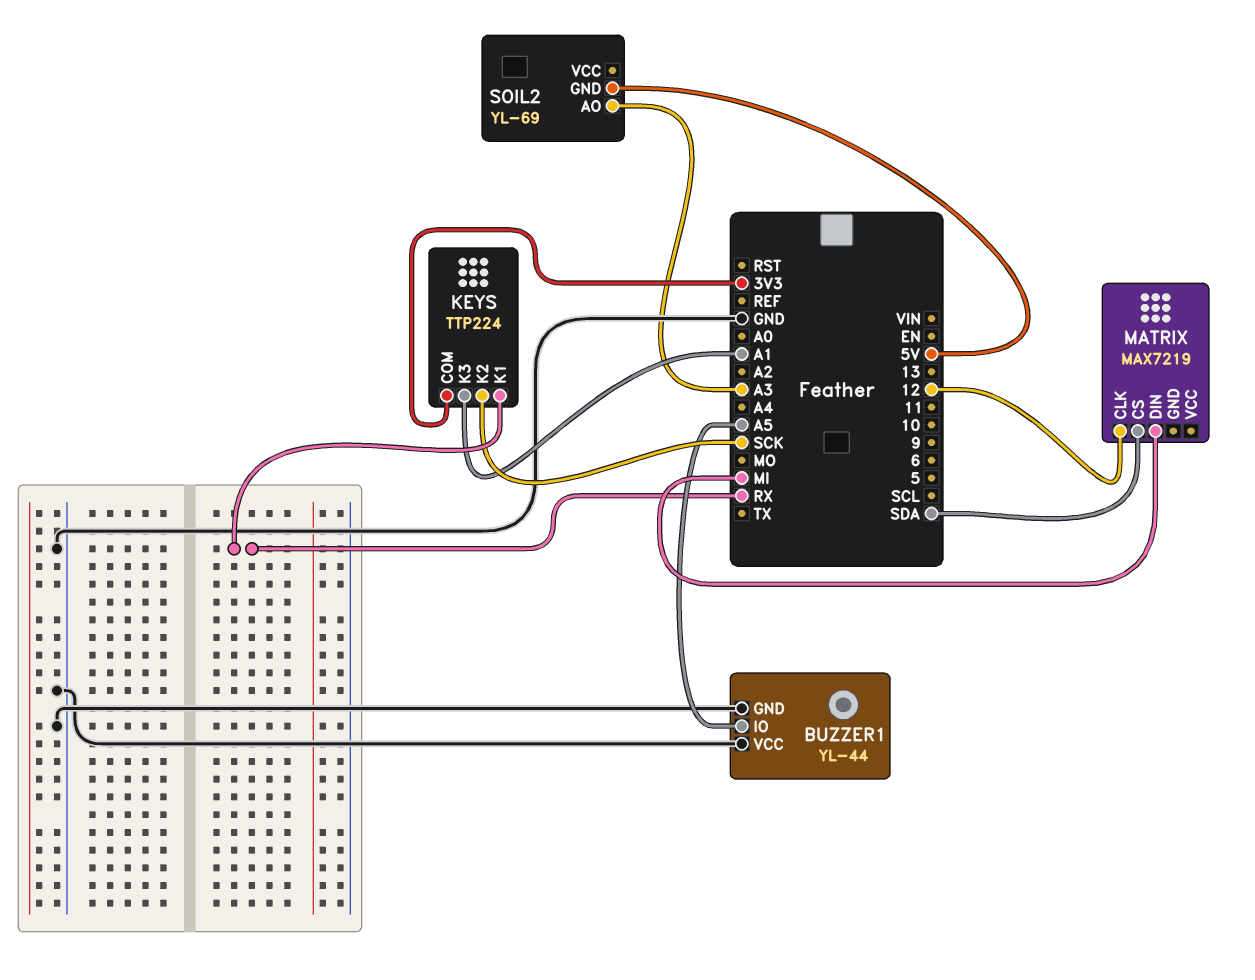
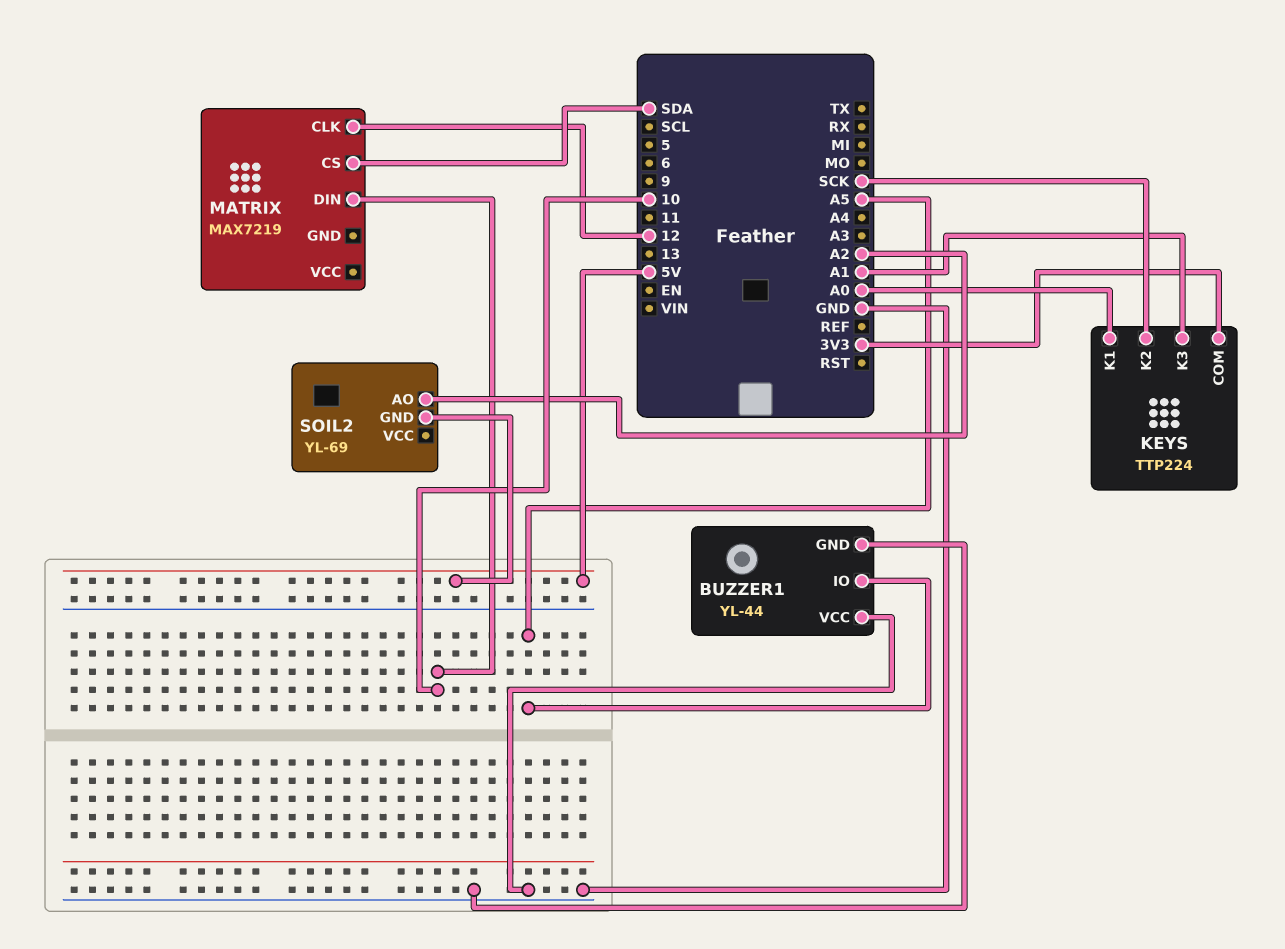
KEYS pin K1: RX -> A0
MATRIX pin DIN: MI -> 10
SOIL2 pin AO: A3 -> A2

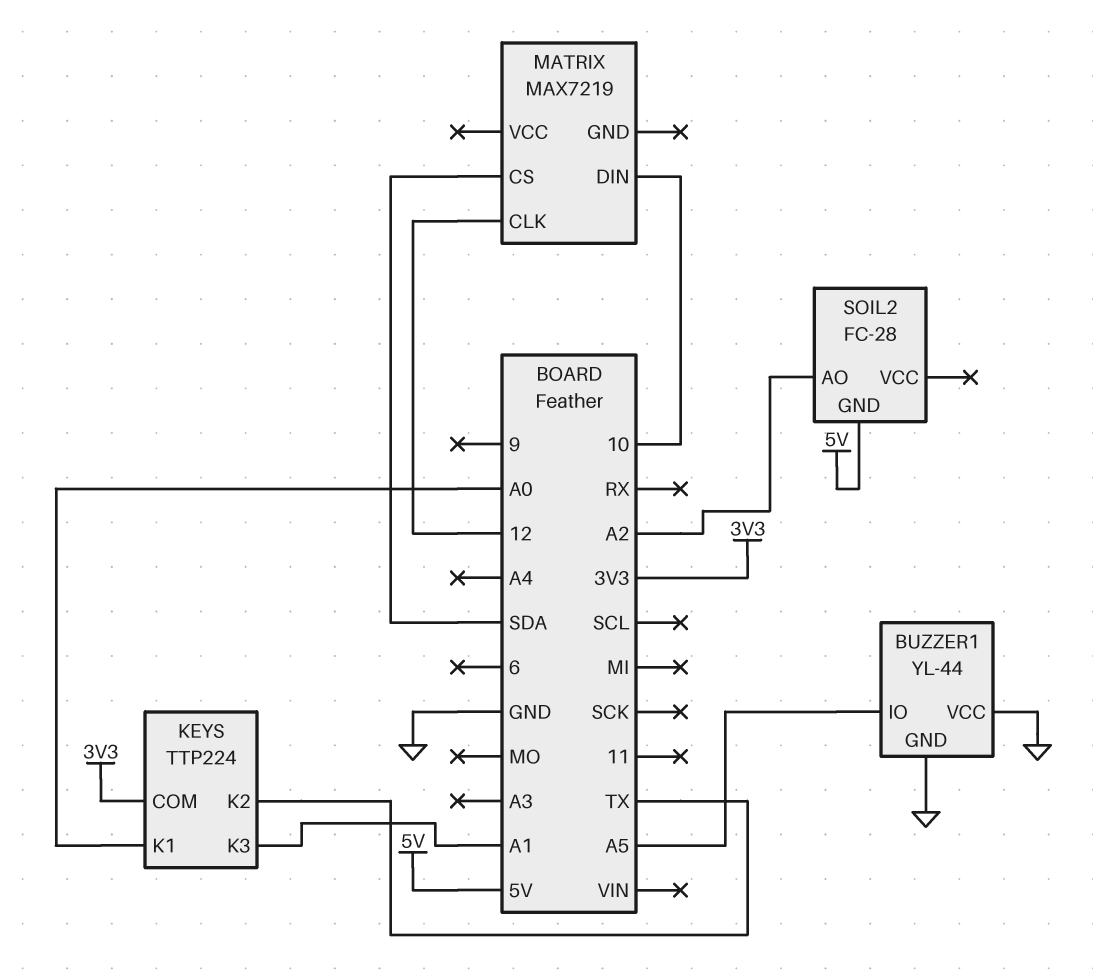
KEYS pin K2: SCK -> TX
SOIL2: YL-69 -> FC-28

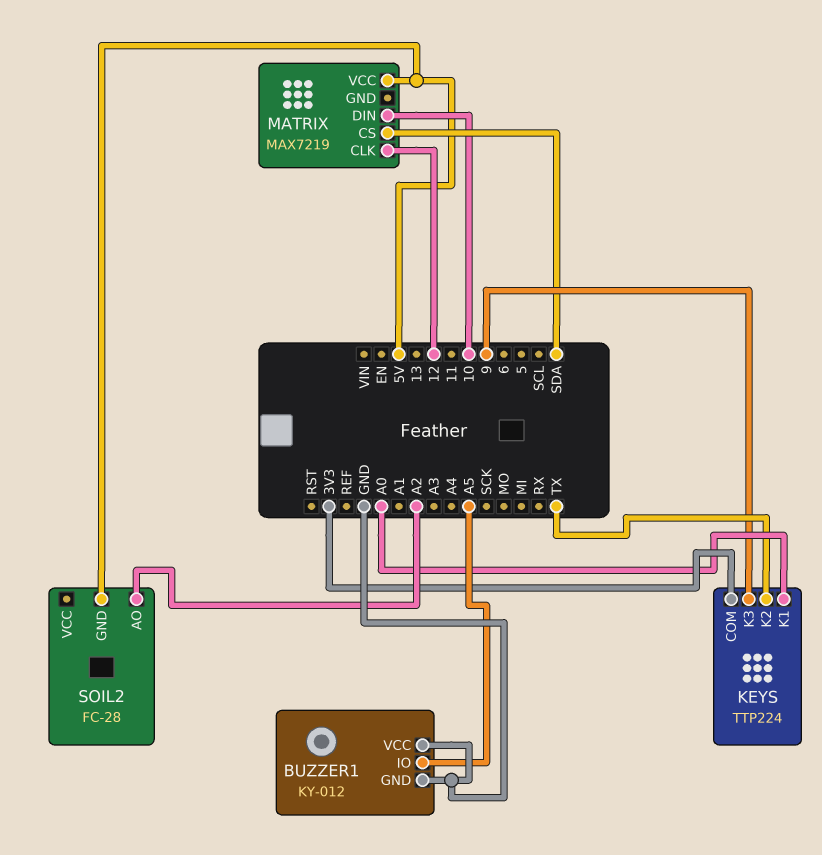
BUZZER1: YL-44 -> KY-012
KEYS pin K3: A1 -> 9
MATRIX pin VCC: none -> 5V

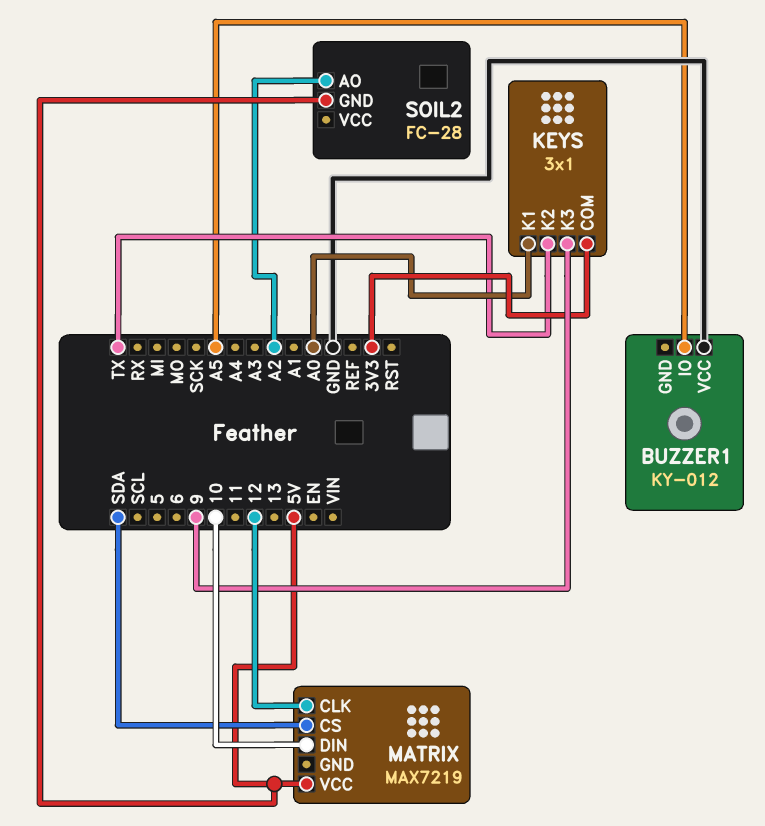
BUZZER1 pin GND: GND -> none
KEYS: TTP224 -> 3x1

